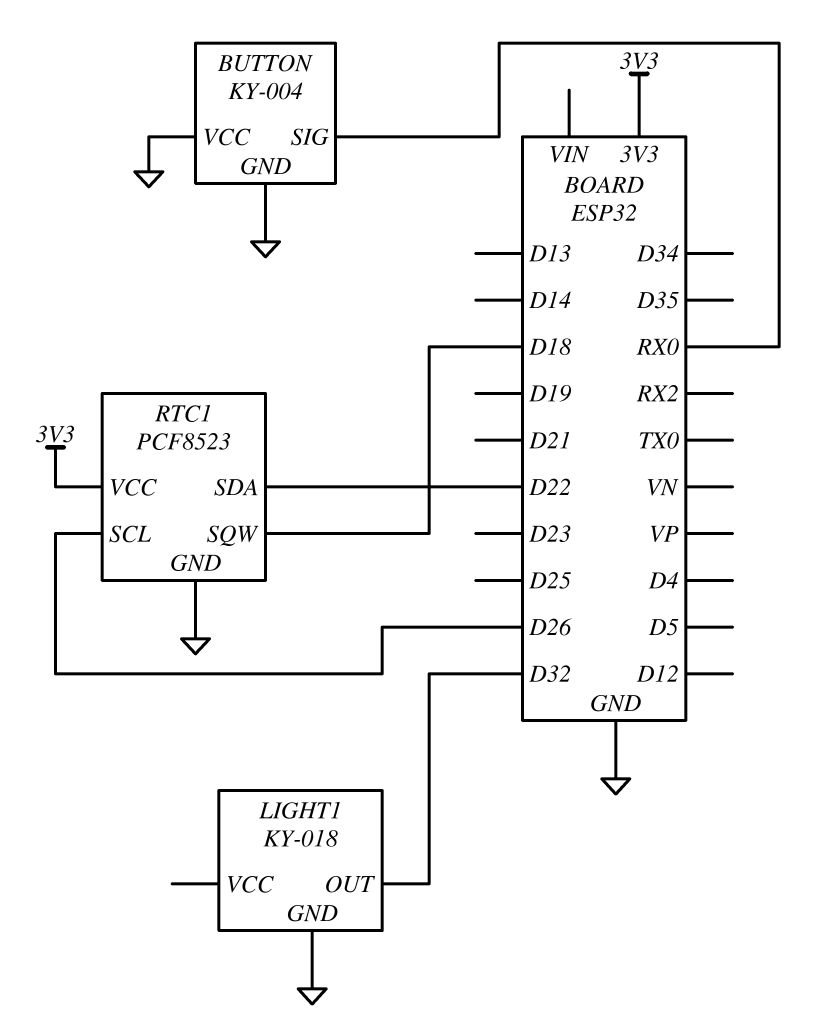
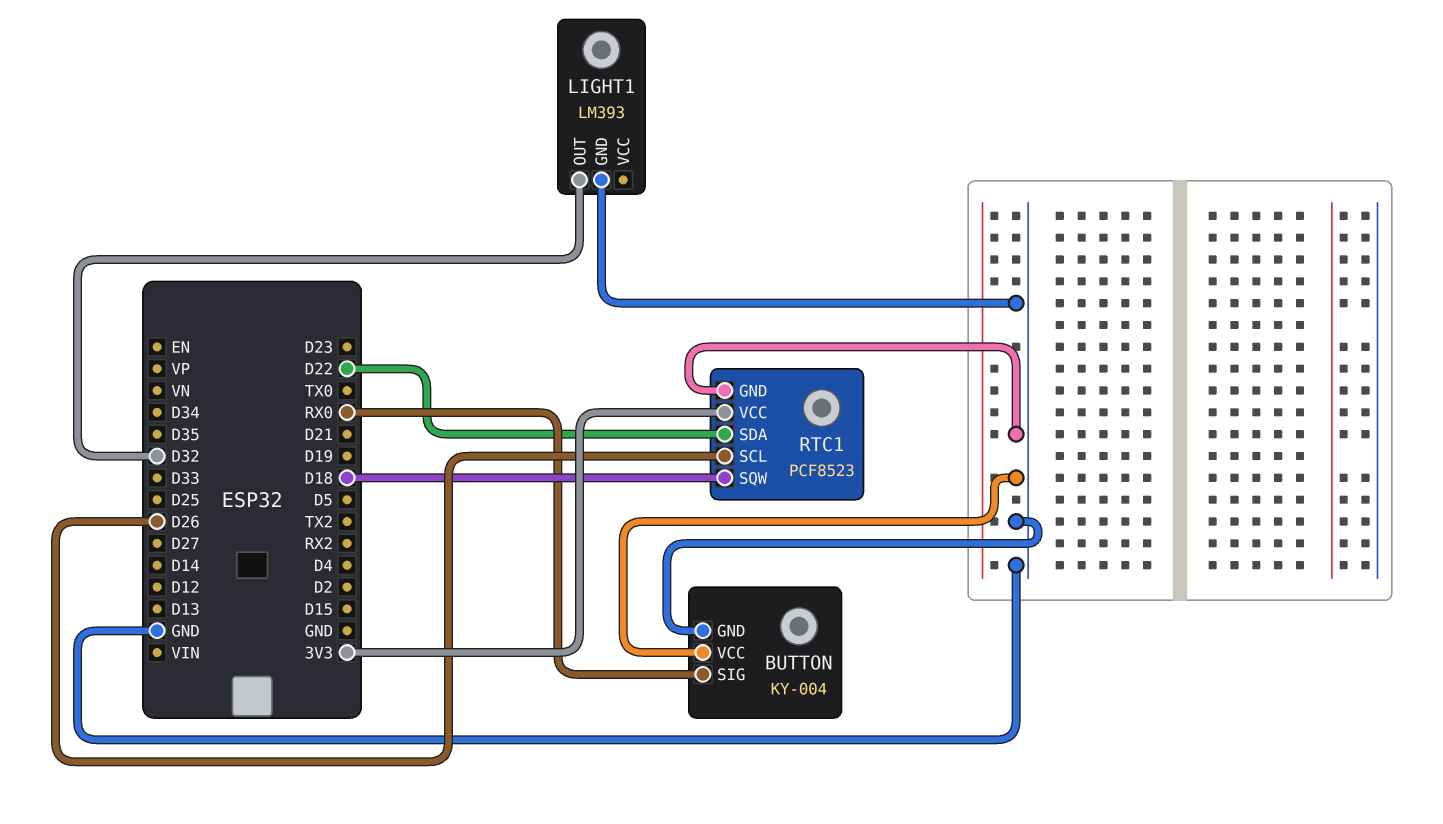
LIGHT1: KY-018 -> LM393

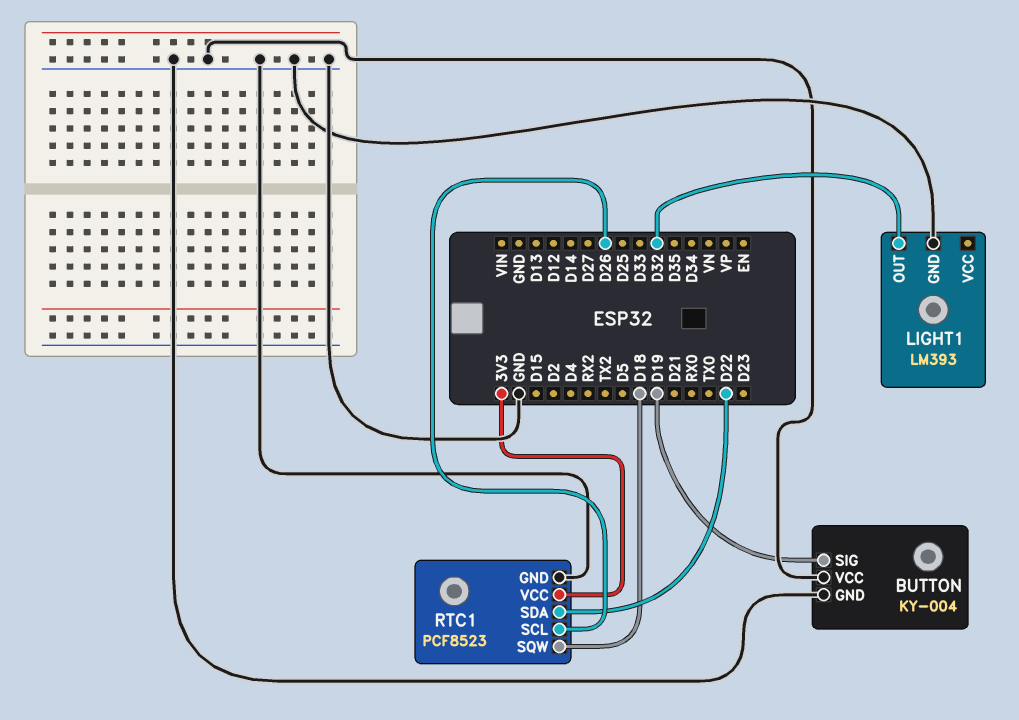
BUTTON pin SIG: RX0 -> D19

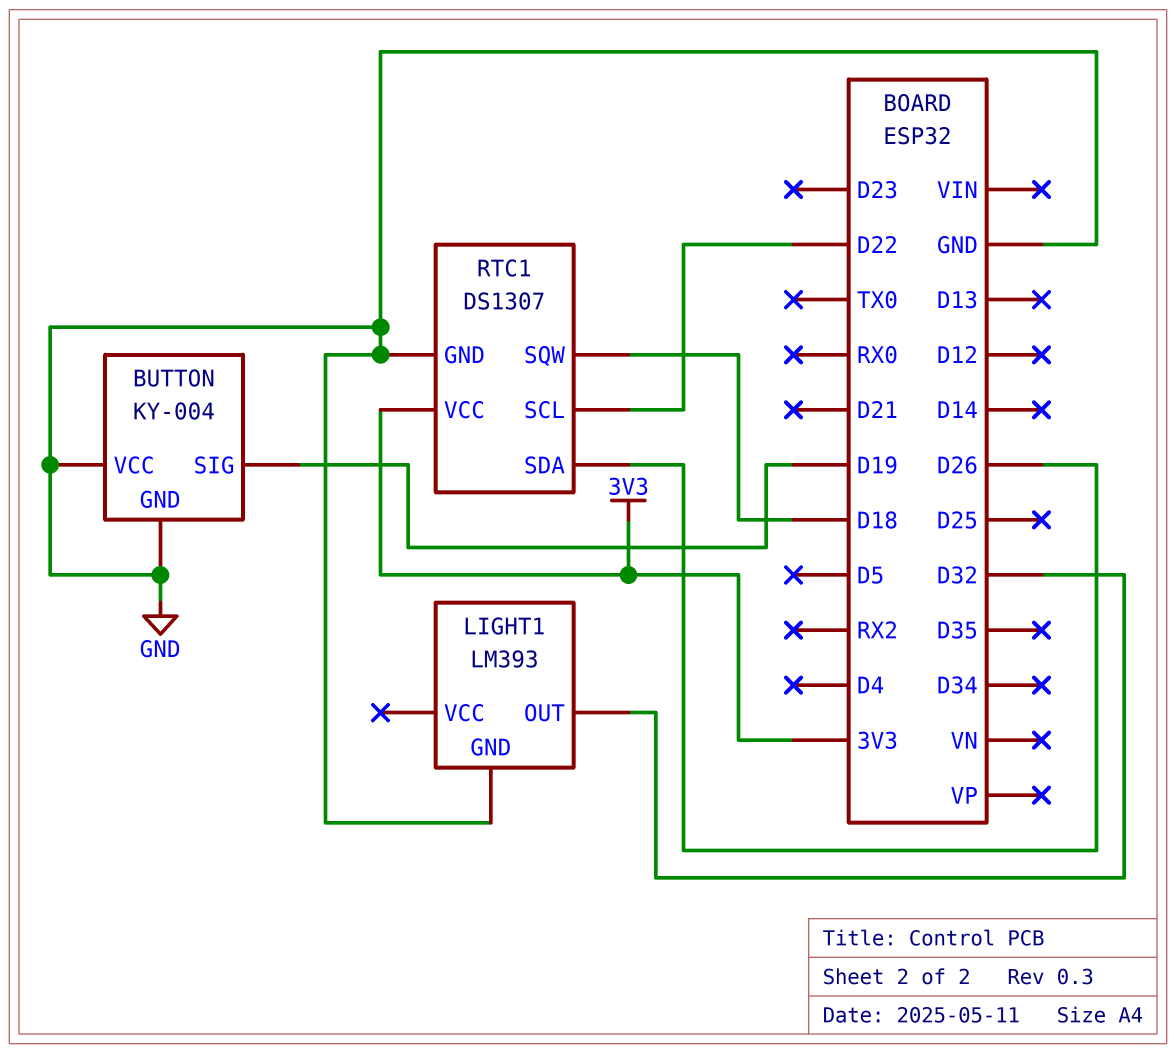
RTC1: PCF8523 -> DS1307
RTC1 pin SCL: D26 -> D22
RTC1 pin SDA: D22 -> D26

